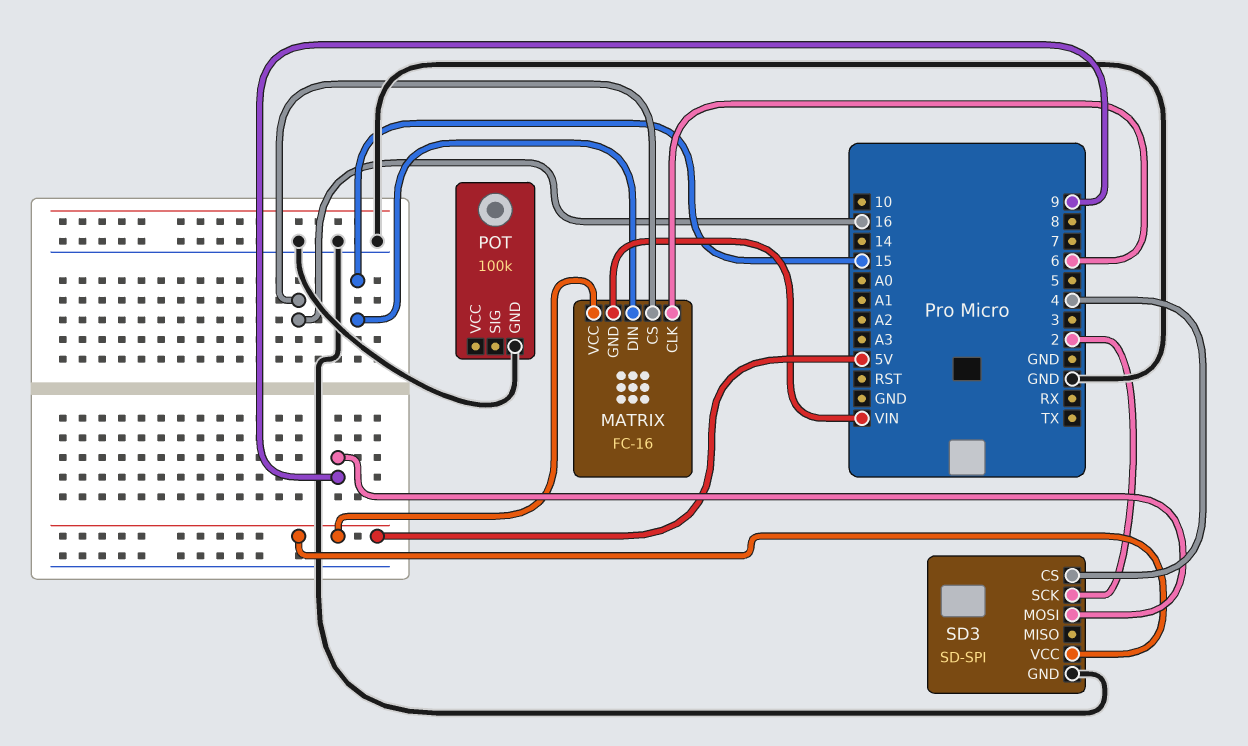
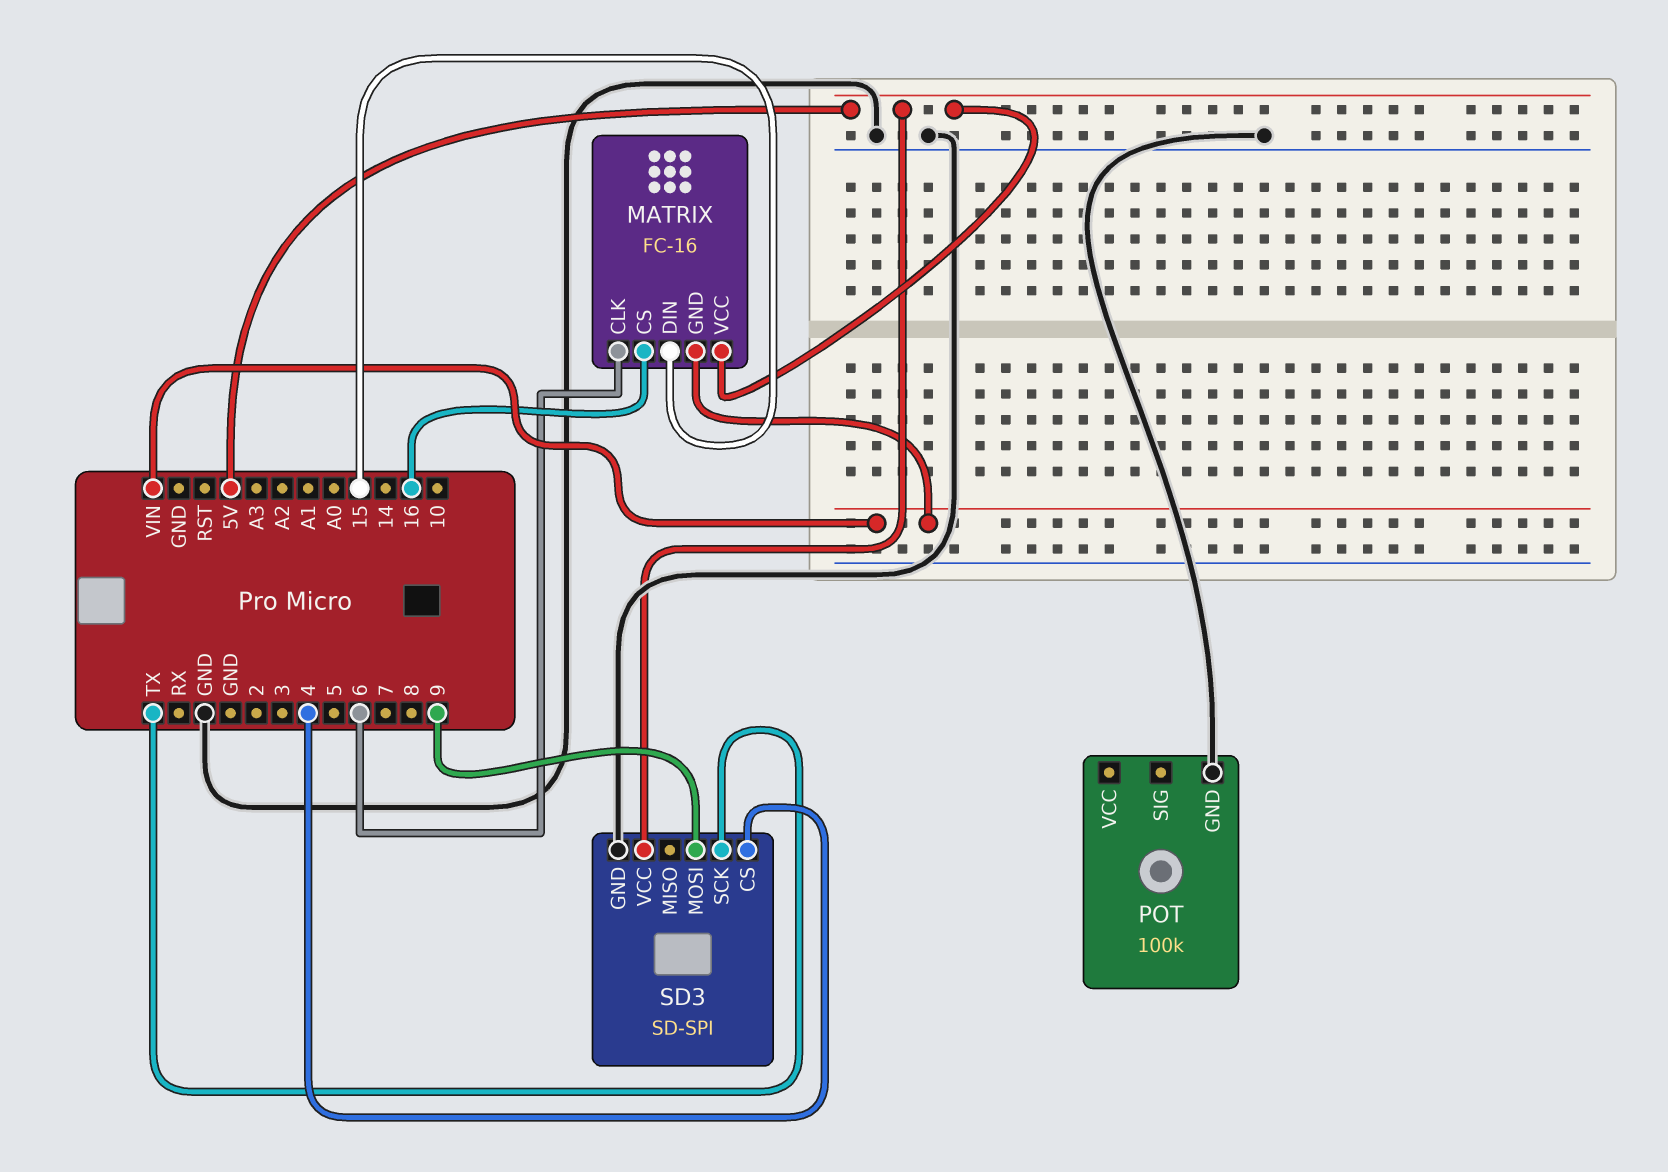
SD3 pin SCK: 2 -> TX

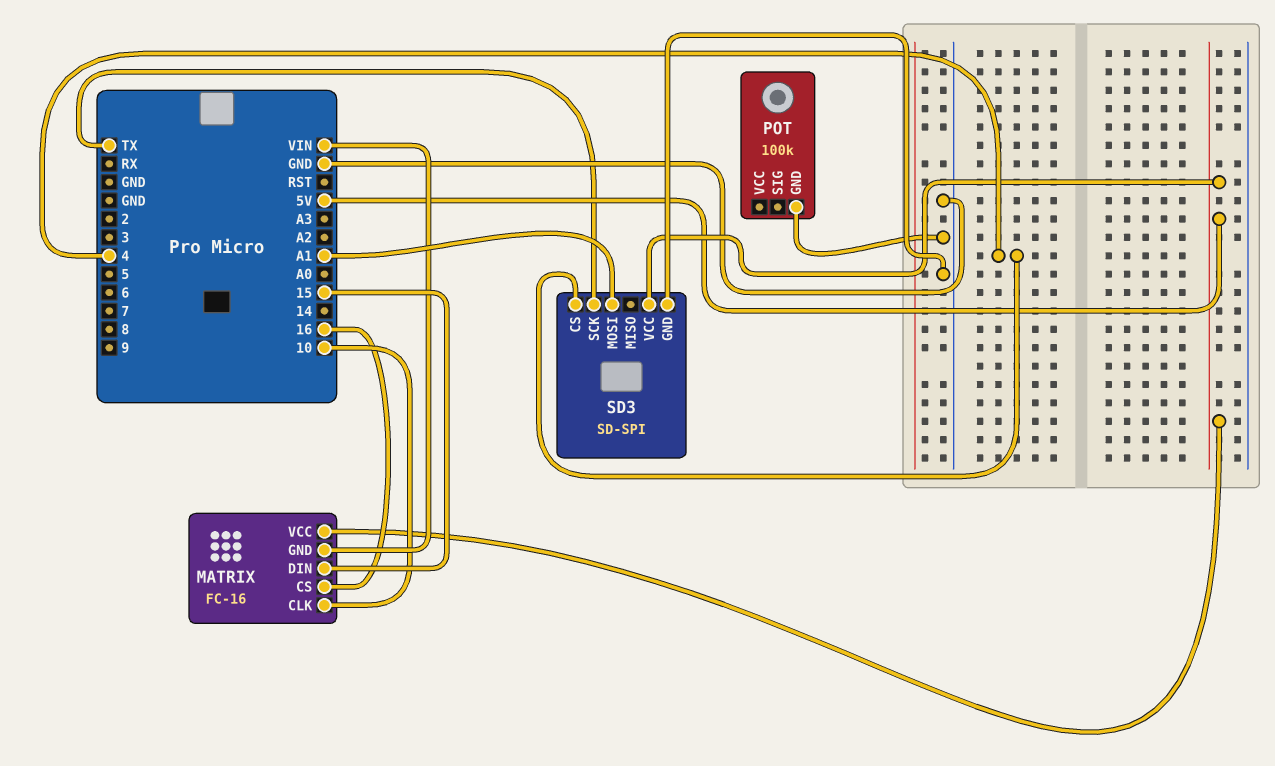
MATRIX pin CLK: 6 -> 10
SD3 pin MOSI: 9 -> A1

